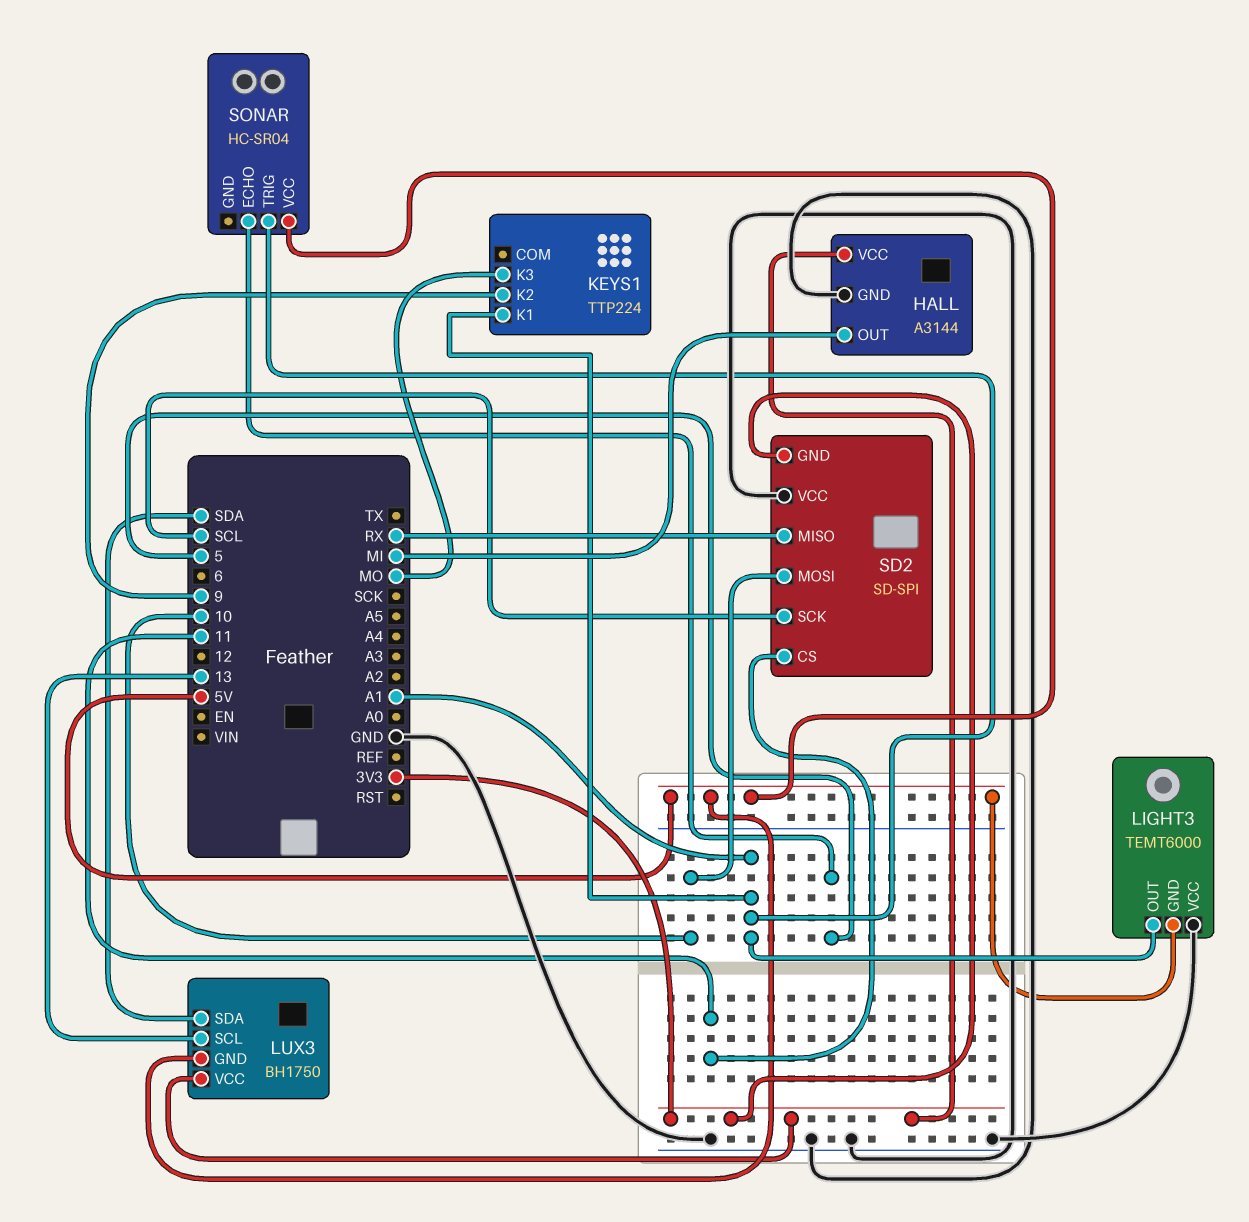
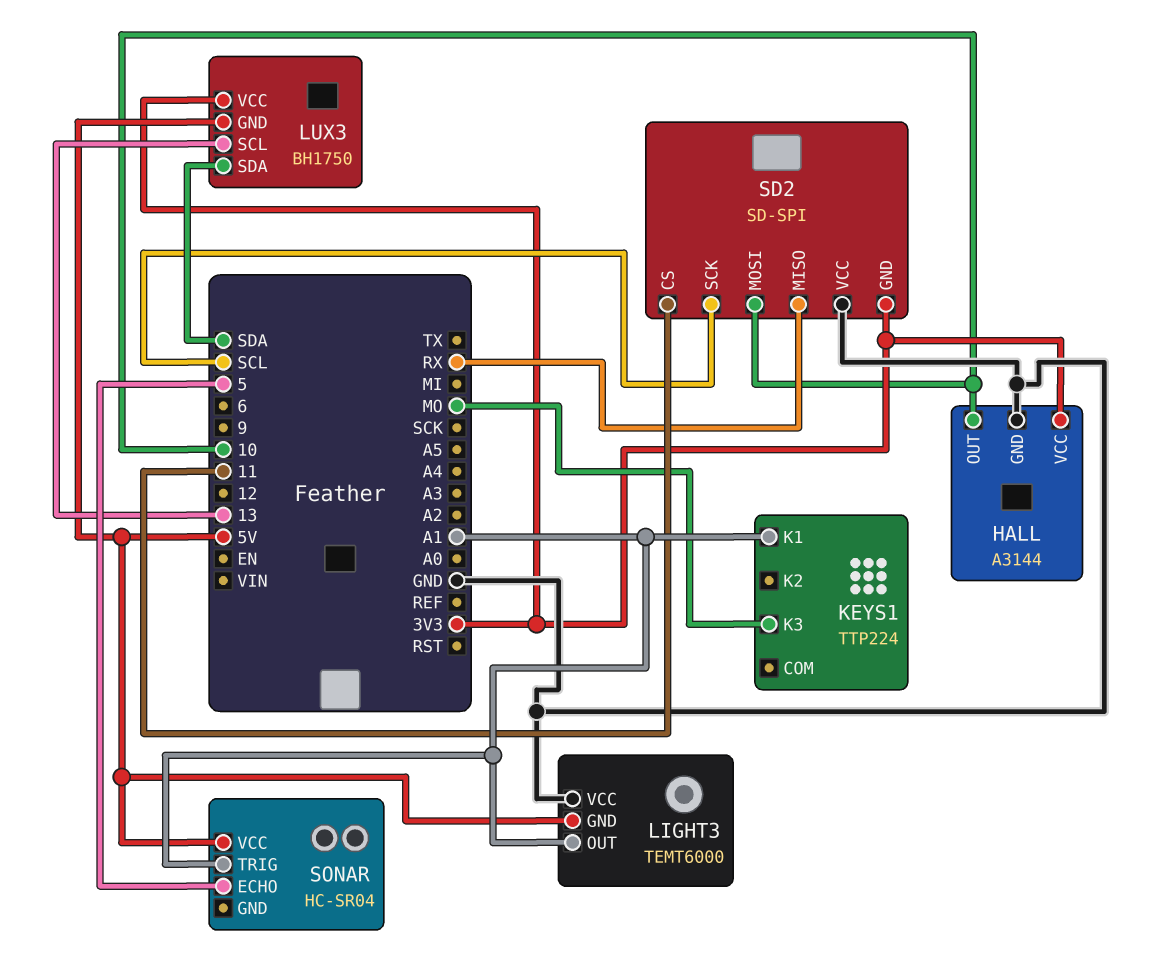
HALL pin OUT: MI -> 10
KEYS1 pin K2: 9 -> none

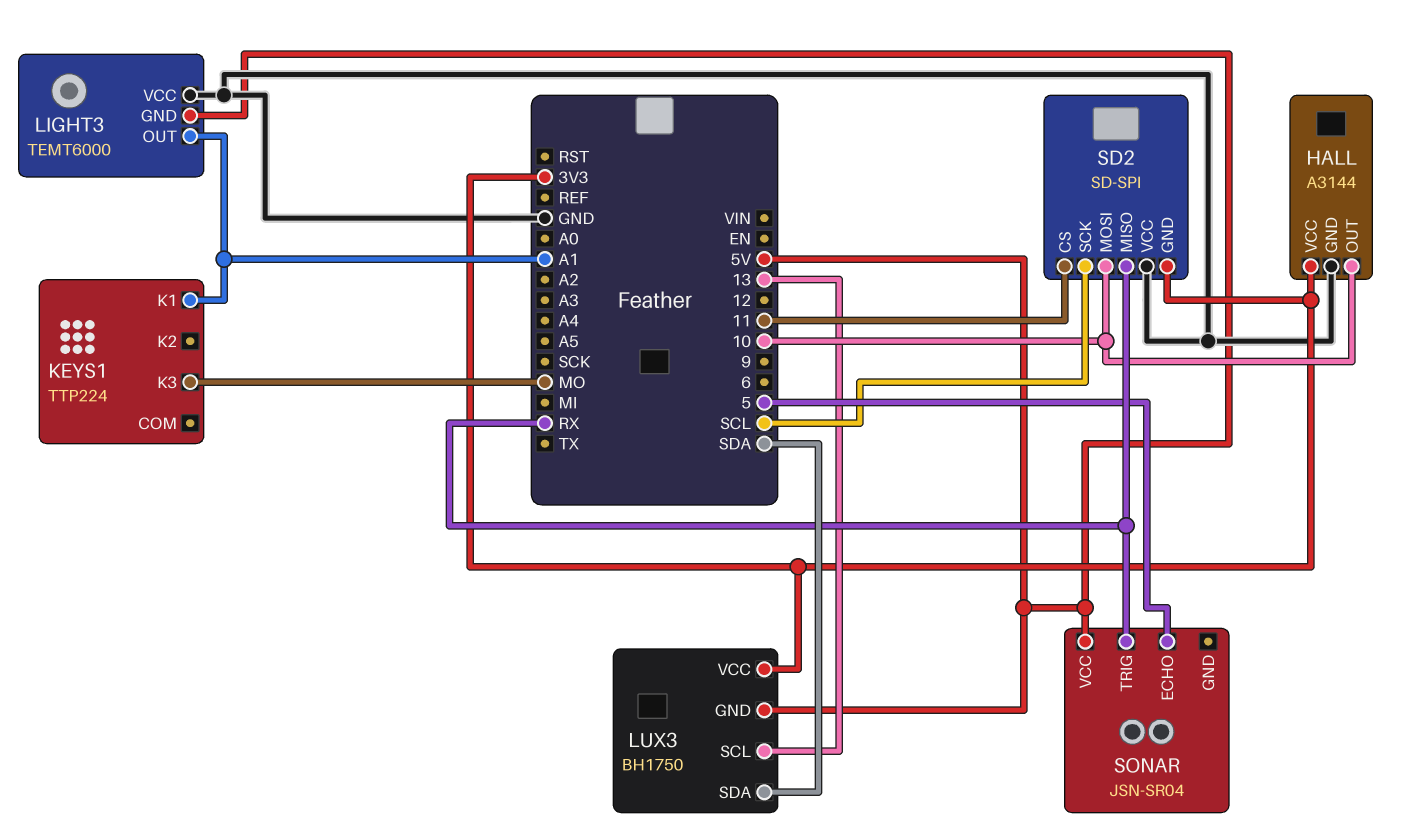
SONAR: HC-SR04 -> JSN-SR04
SONAR pin TRIG: A1 -> RX

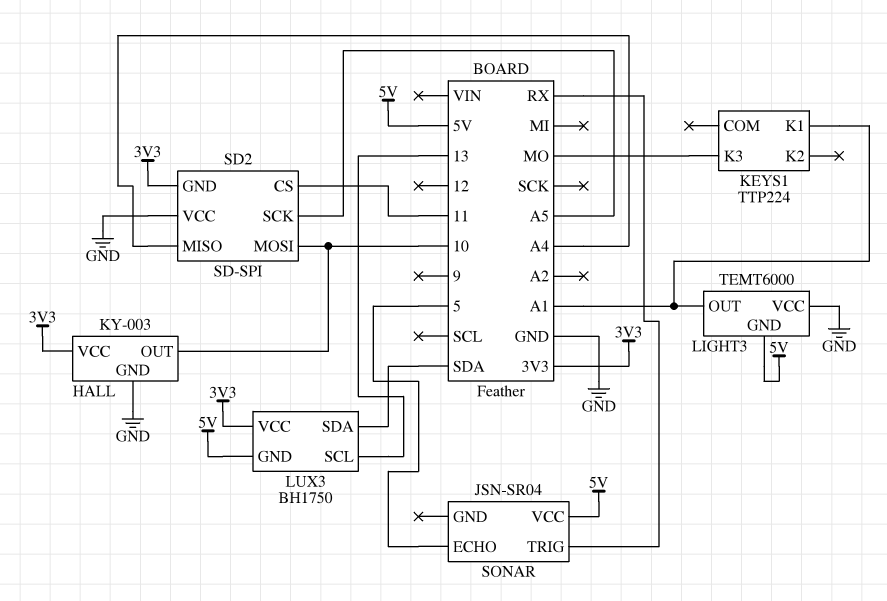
HALL: A3144 -> KY-003
SD2 pin MISO: RX -> A4
SD2 pin SCK: SCL -> A5

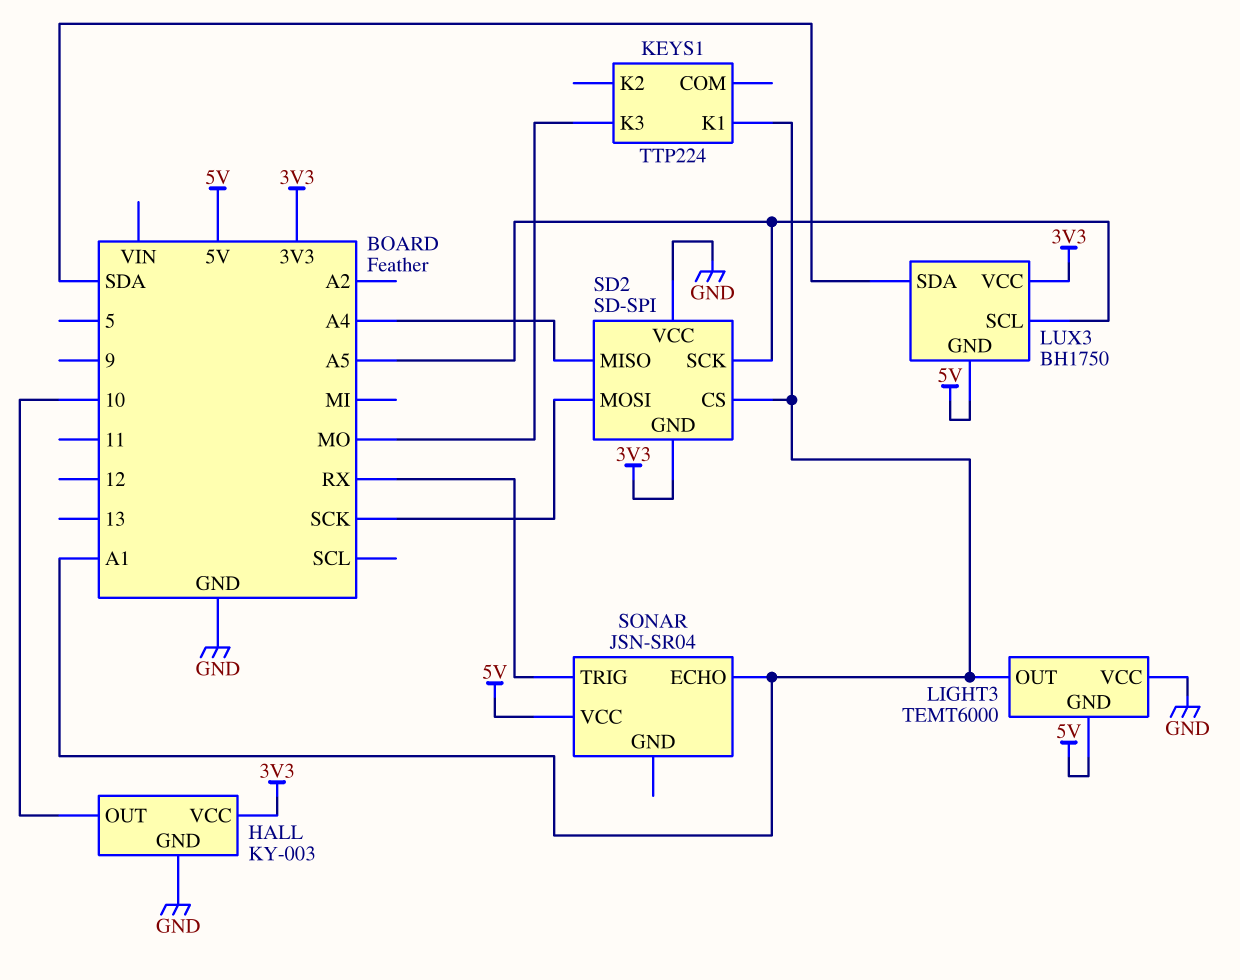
LUX3 pin SCL: 13 -> A5
SD2 pin CS: 11 -> A1
SD2 pin MOSI: 10 -> SCK
SONAR pin ECHO: 5 -> A1

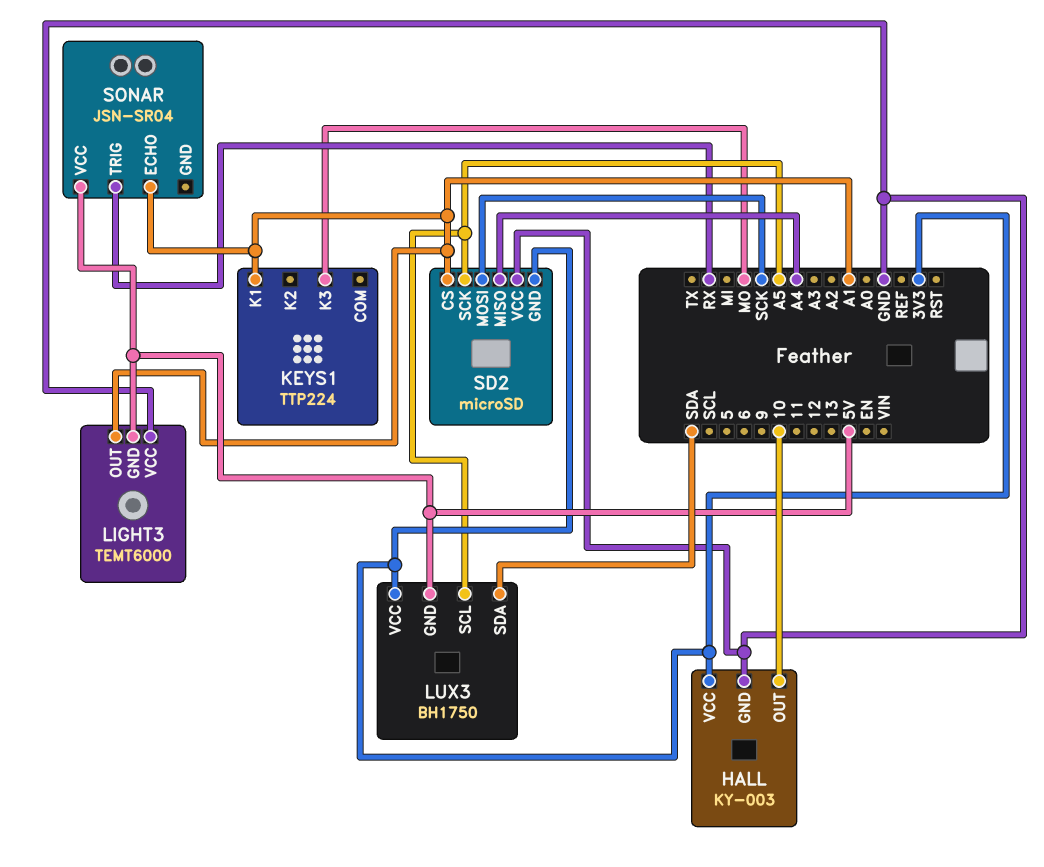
SD2: SD-SPI -> microSD

